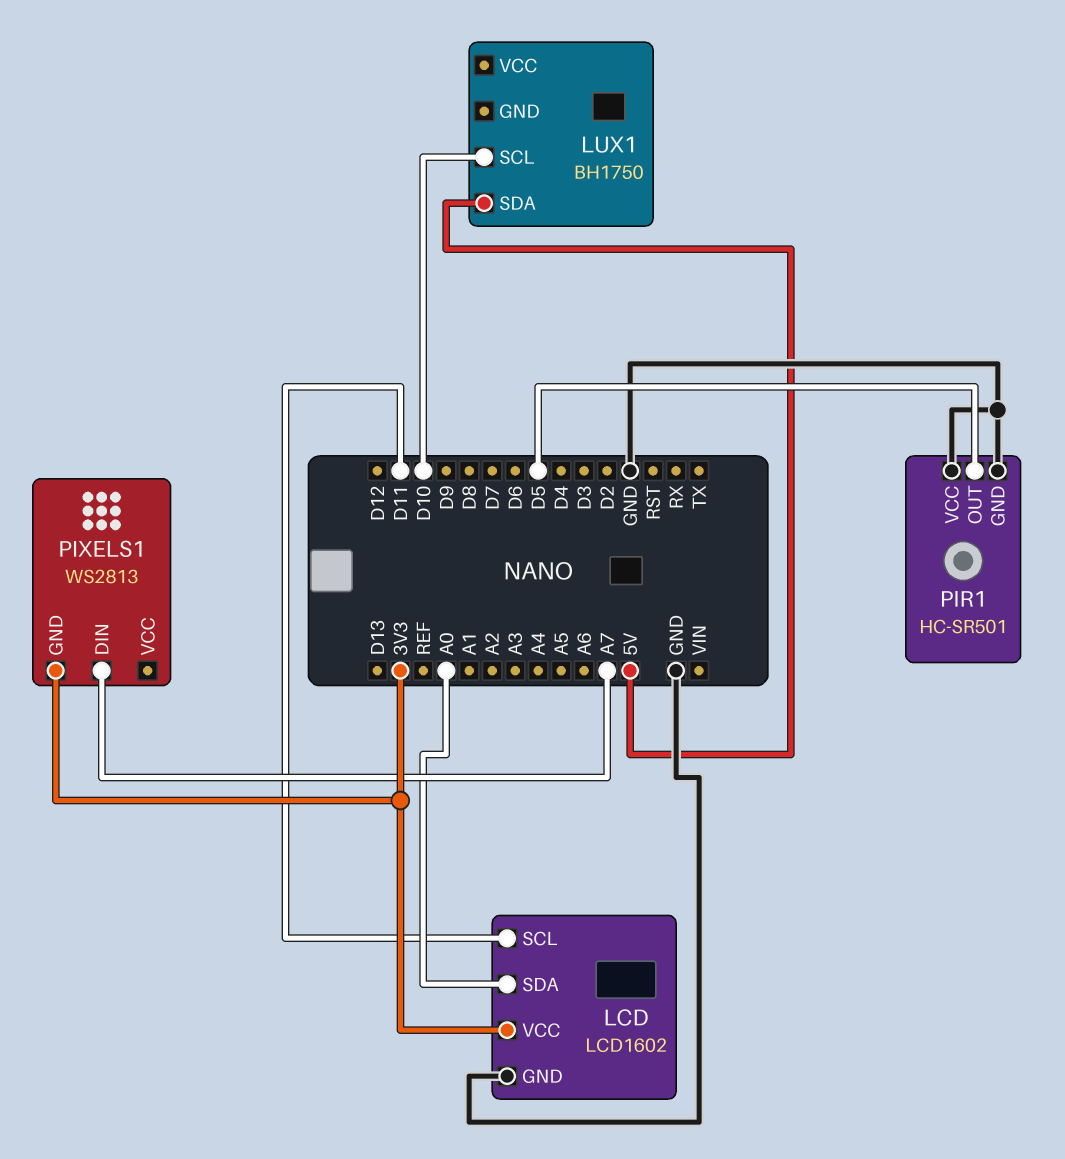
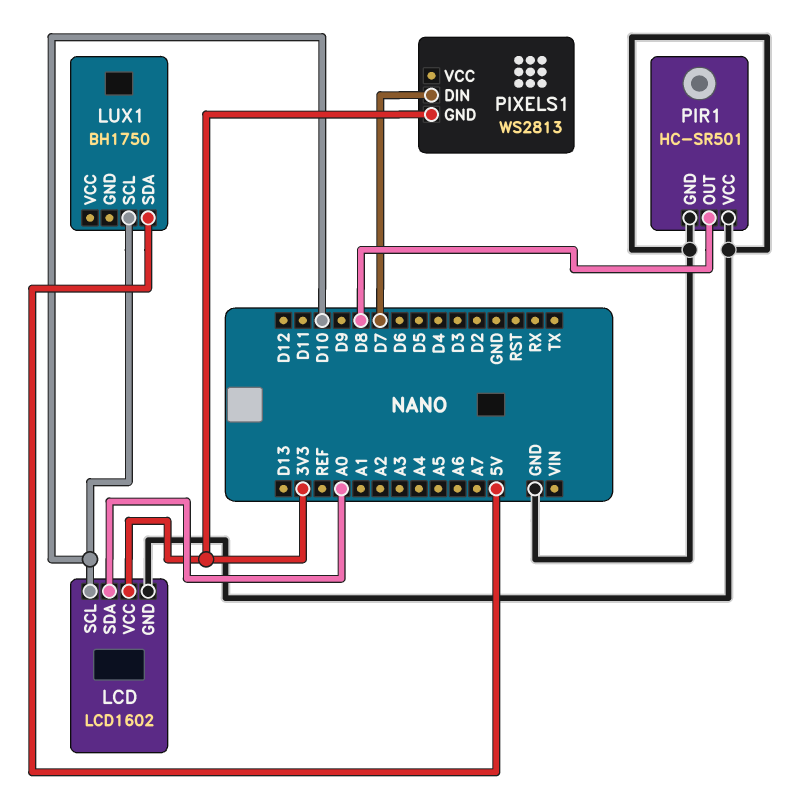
LCD pin SCL: D11 -> D10
PIR1 pin OUT: D5 -> D8
PIXELS1 pin DIN: A7 -> D7

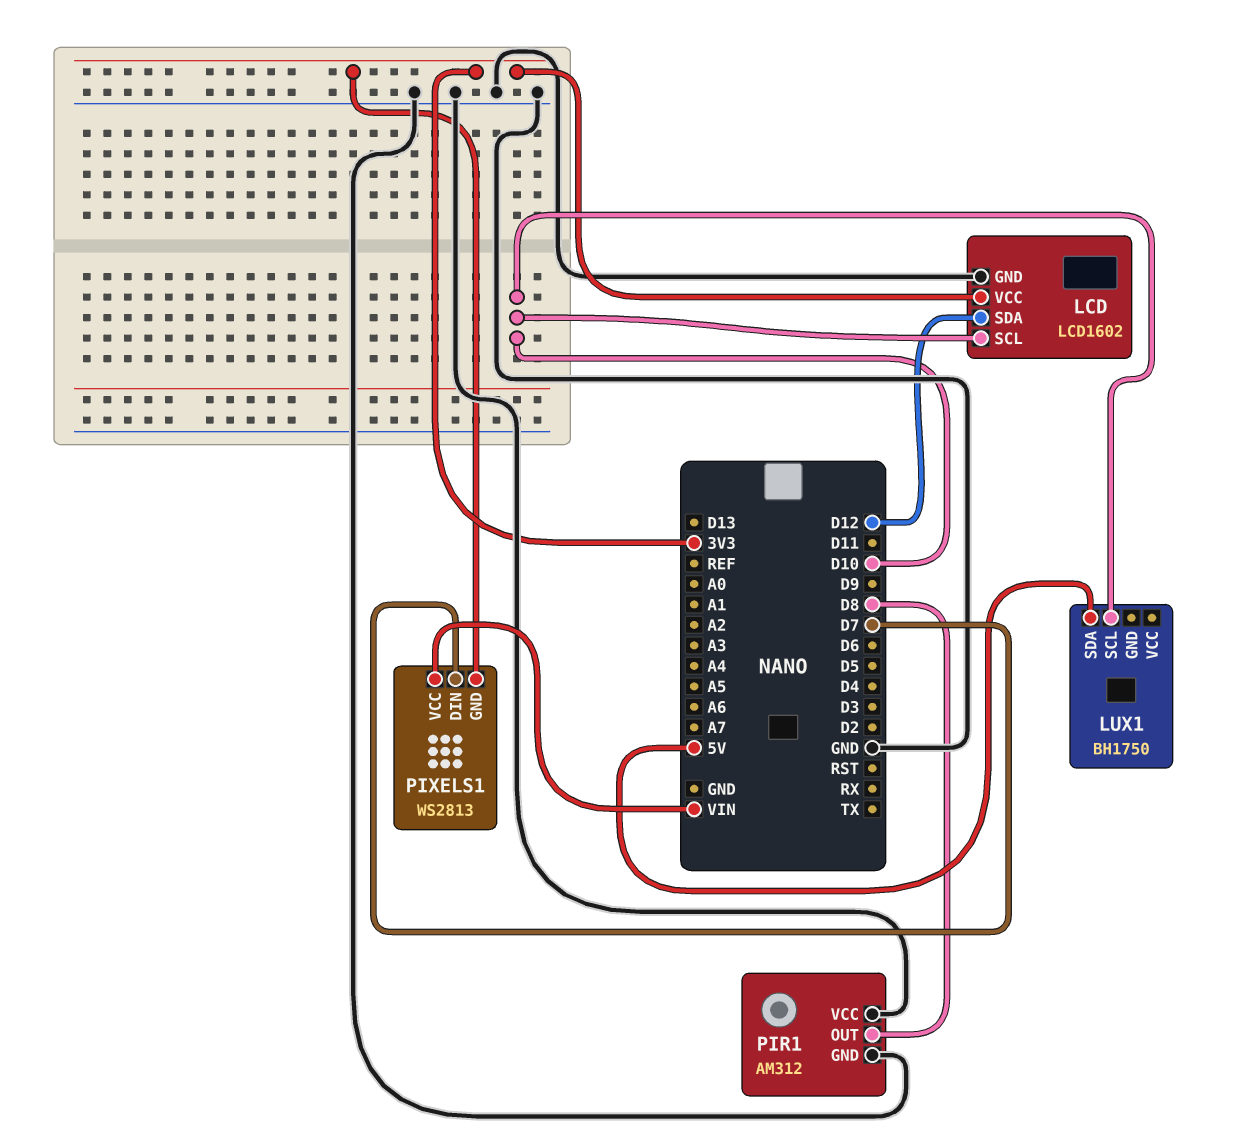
LCD pin SDA: A0 -> D12
PIR1: HC-SR501 -> AM312
PIXELS1 pin VCC: none -> VIN

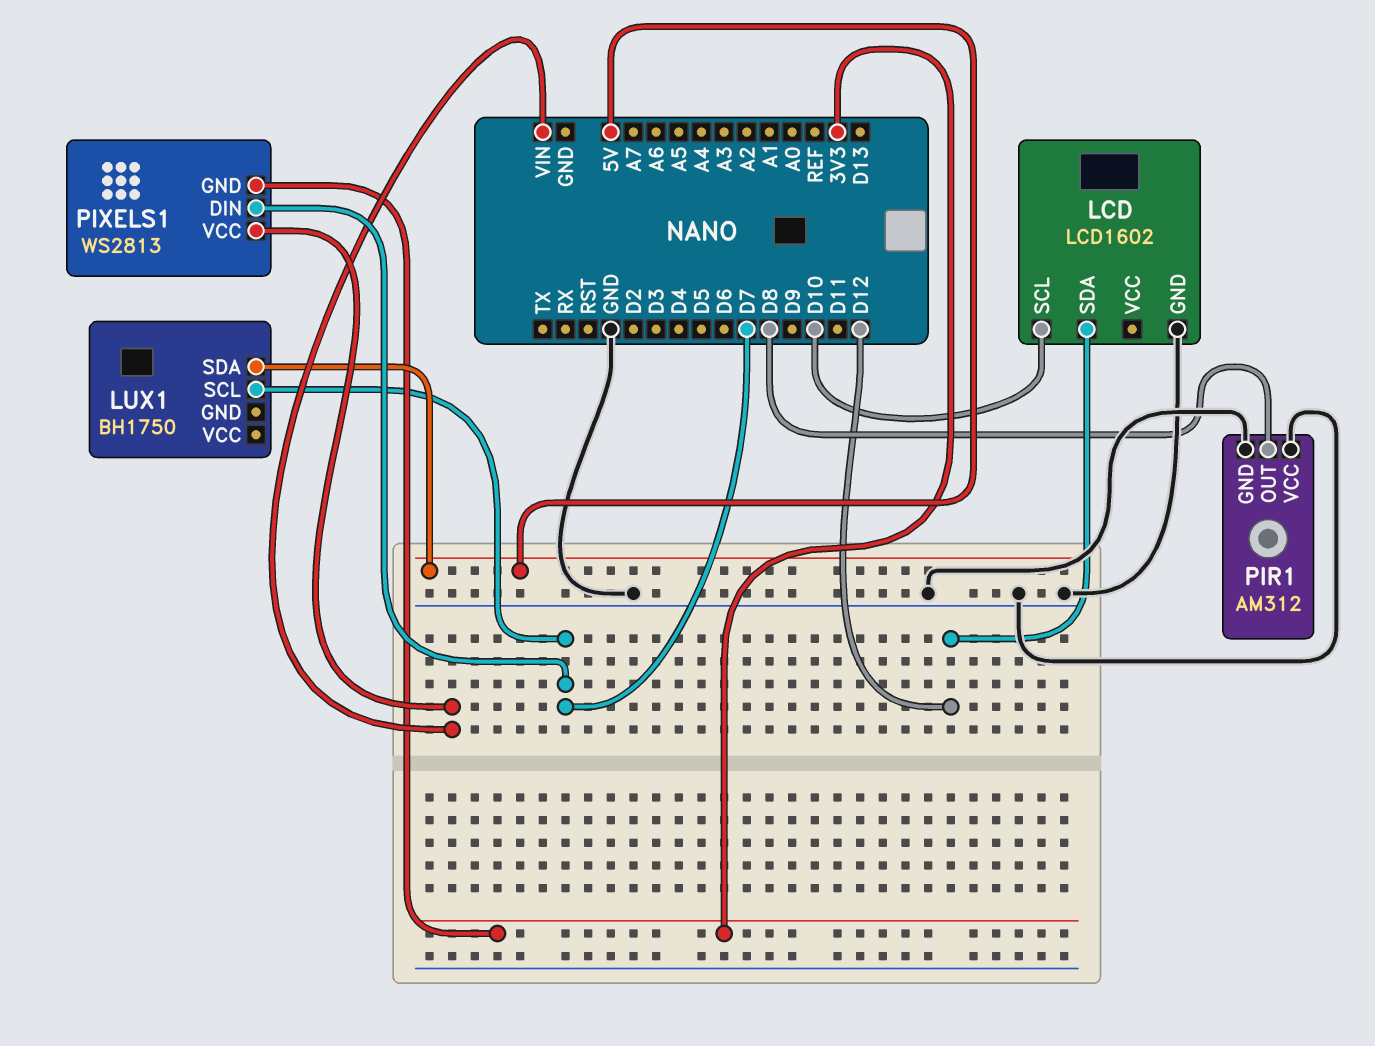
LCD pin VCC: 3V3 -> none
LUX1 pin SCL: D10 -> D7

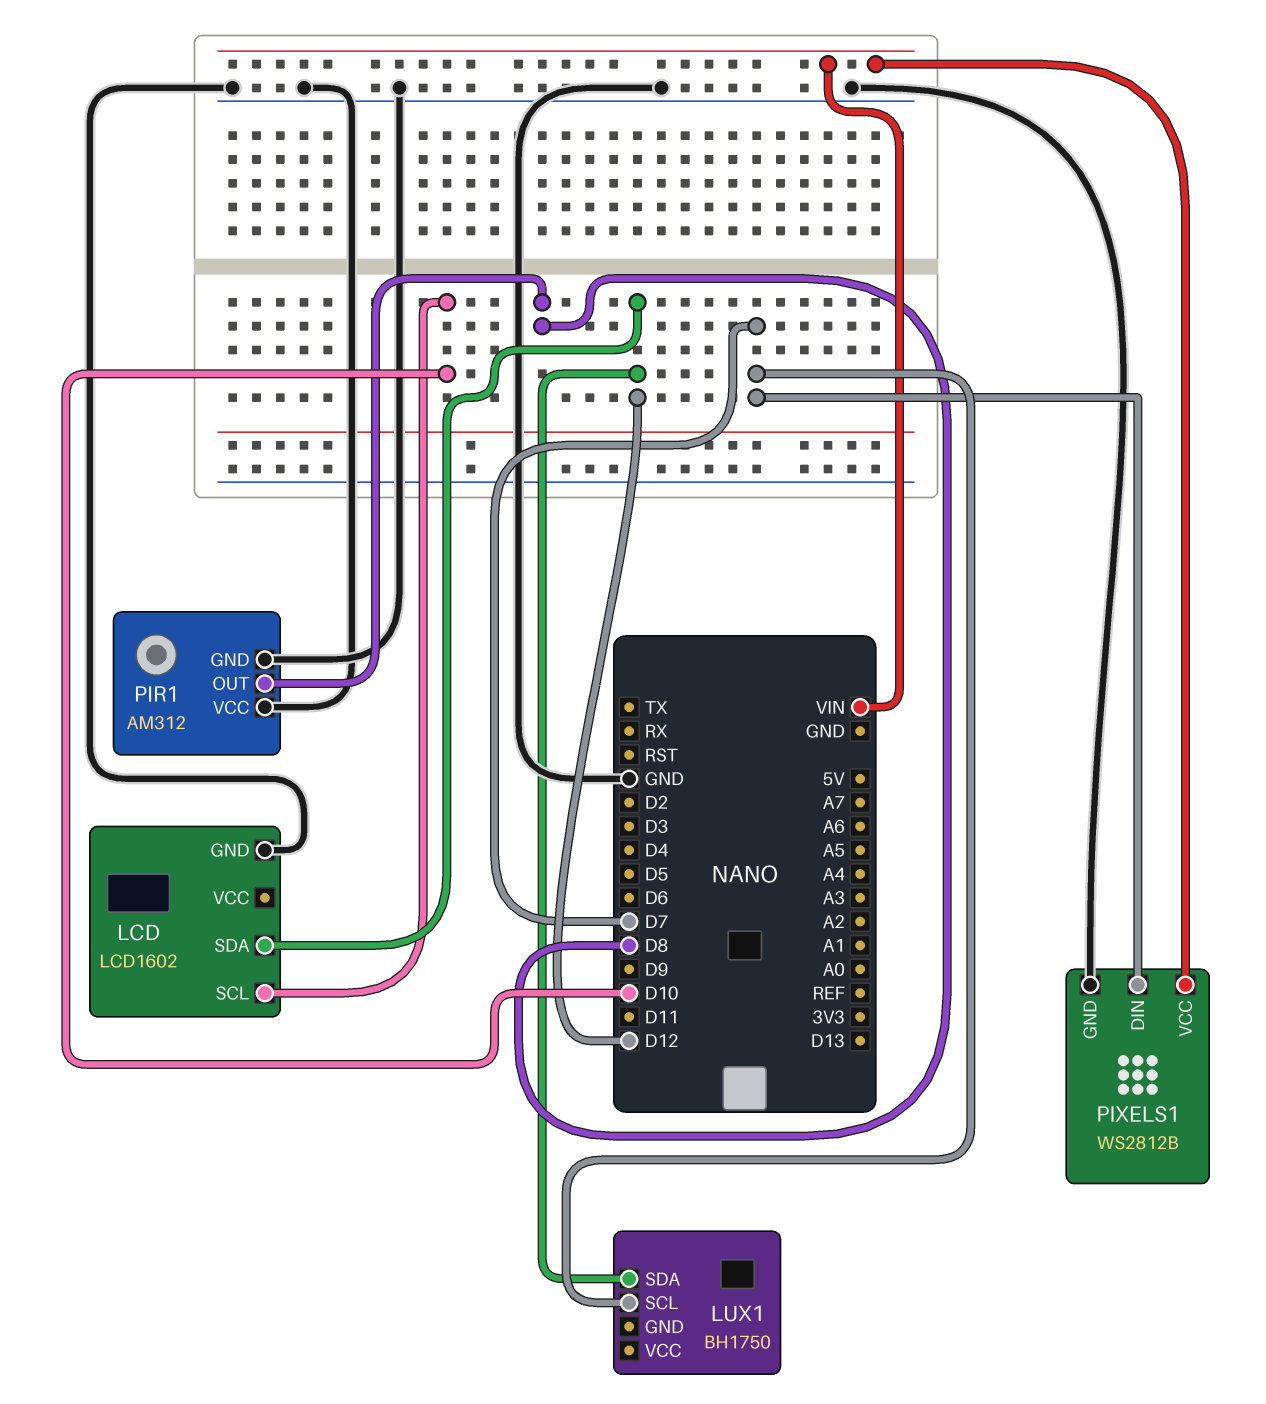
LUX1 pin SDA: 5V -> D12
PIXELS1: WS2813 -> WS2812B
PIXELS1 pin GND: 3V3 -> GND

